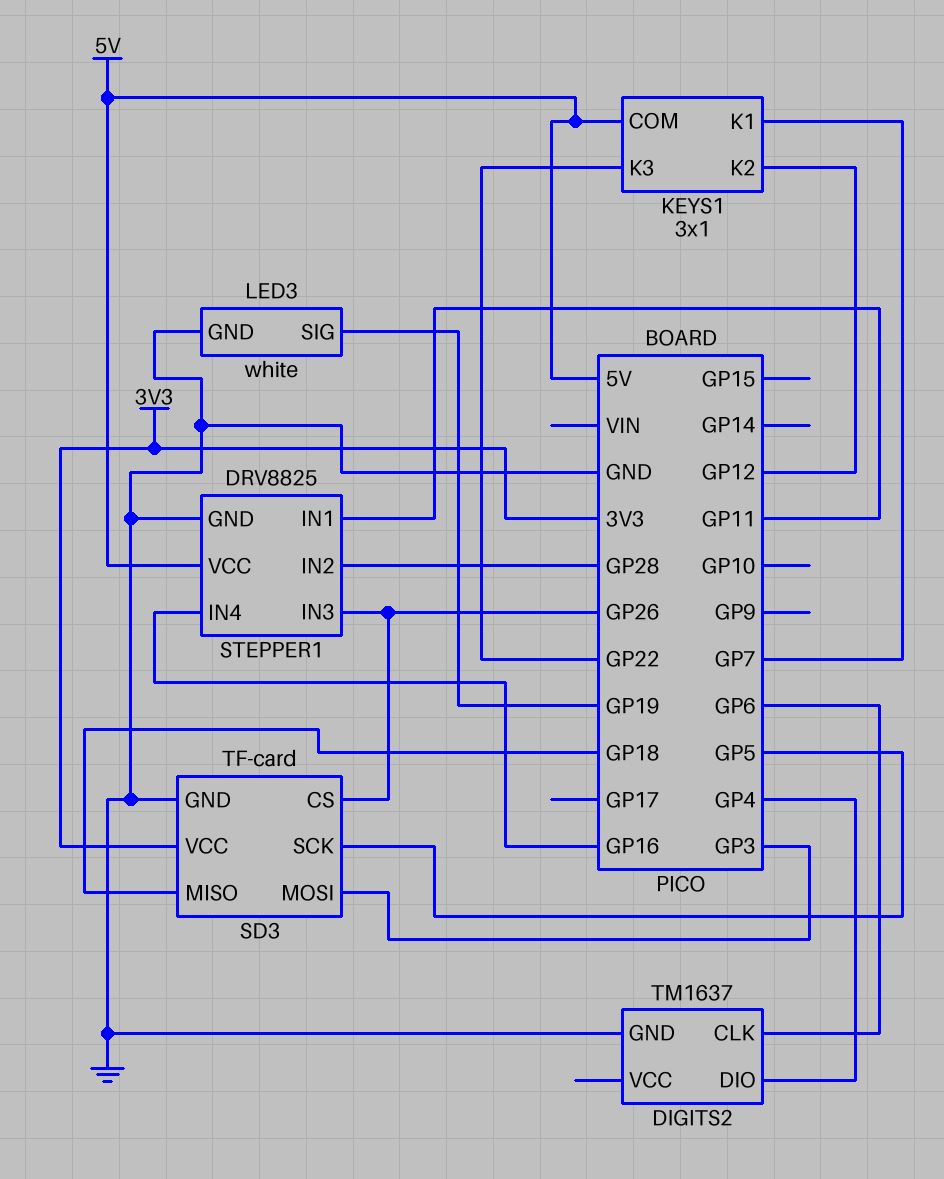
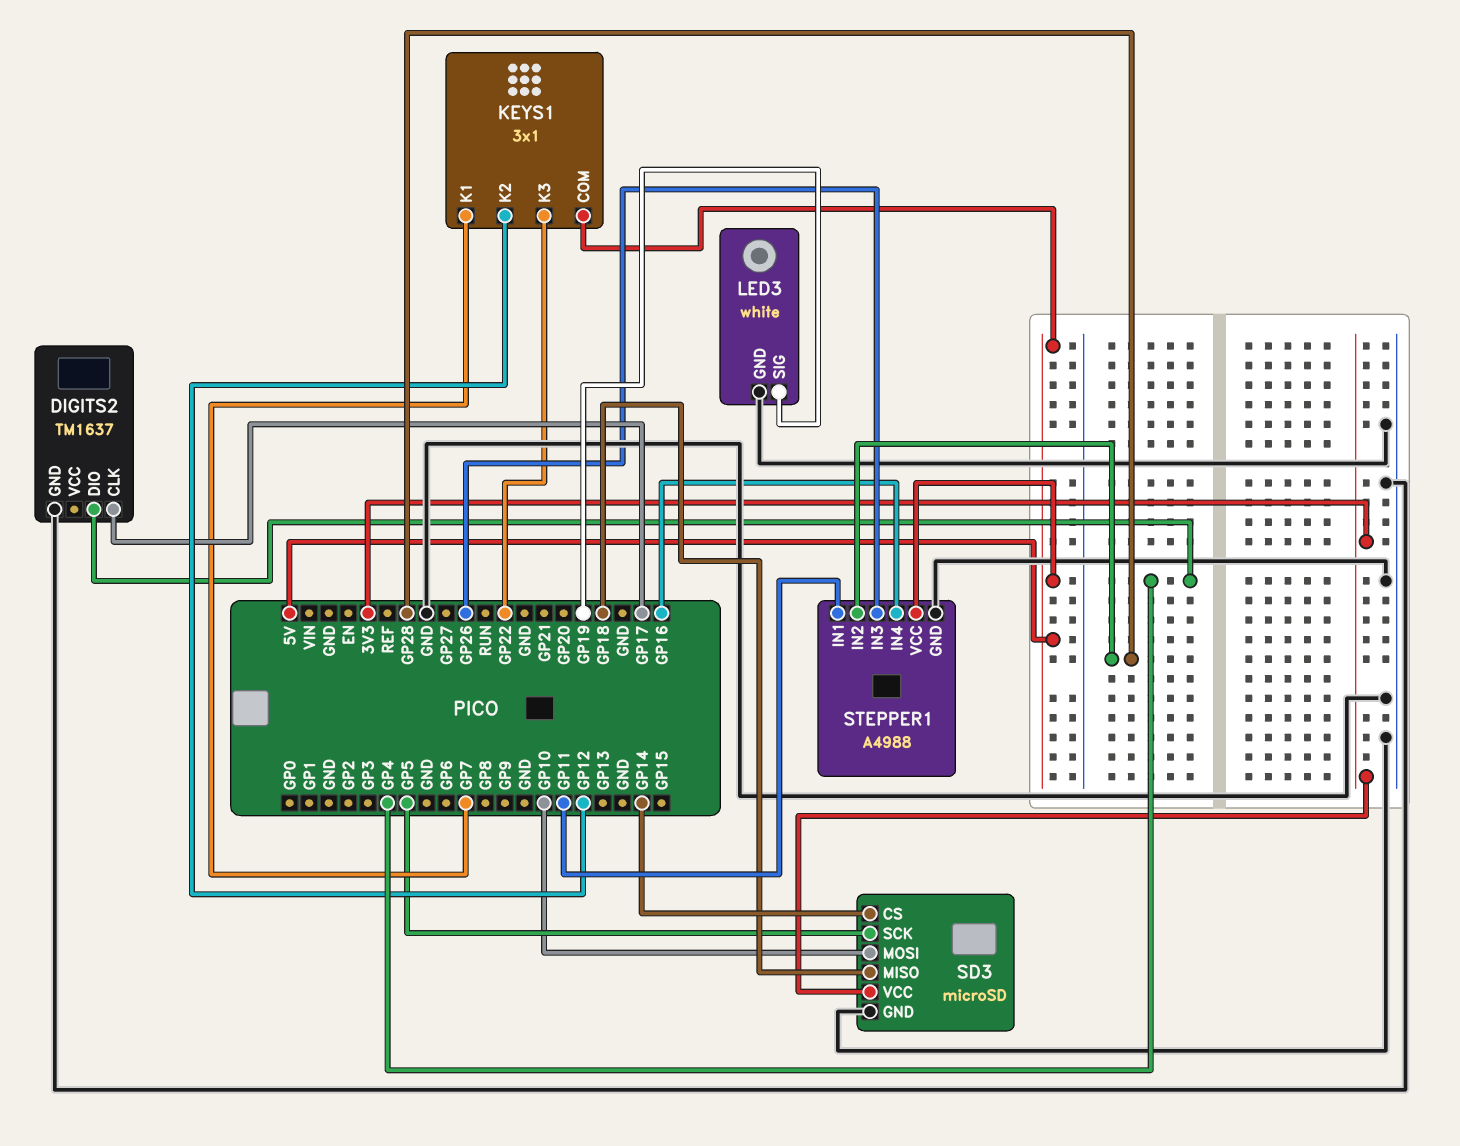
DIGITS2 pin CLK: GP6 -> GP17
SD3: TF-card -> microSD
SD3 pin CS: GP26 -> GP14
SD3 pin MOSI: GP3 -> GP10
STEPPER1: DRV8825 -> A4988

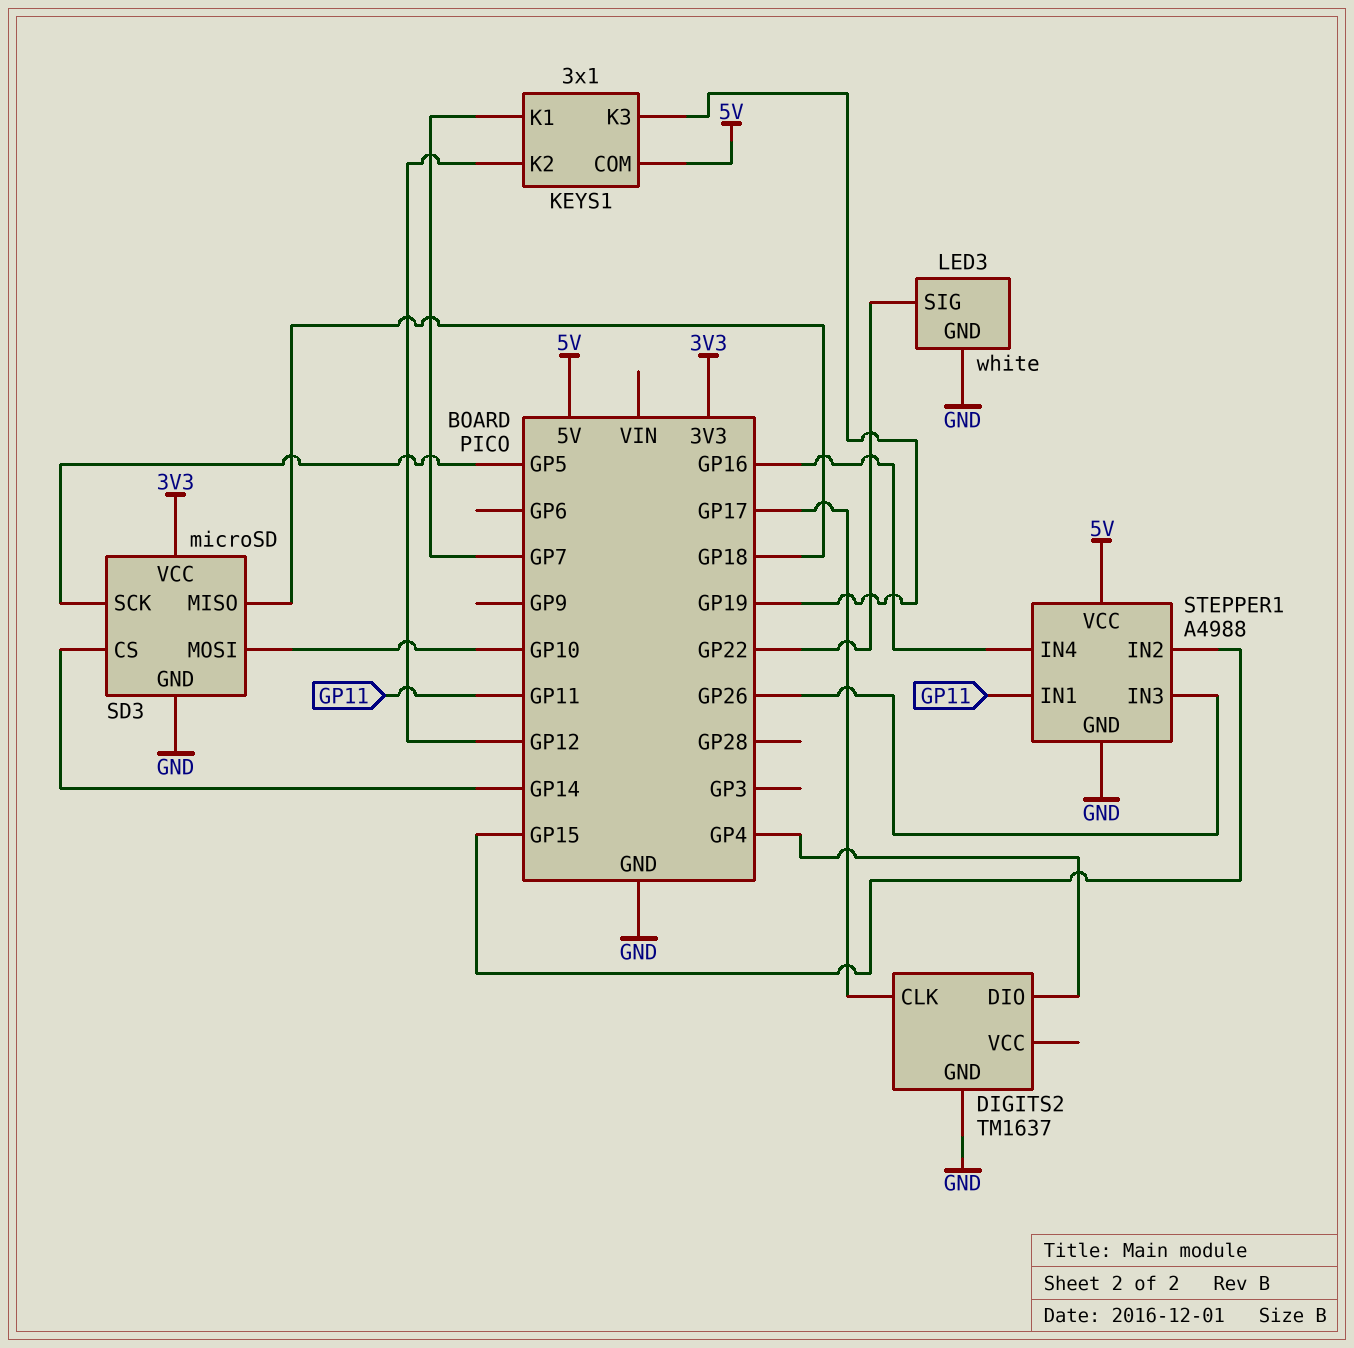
KEYS1 pin K3: GP22 -> GP19
LED3 pin SIG: GP19 -> GP22
STEPPER1 pin IN2: GP28 -> GP15

